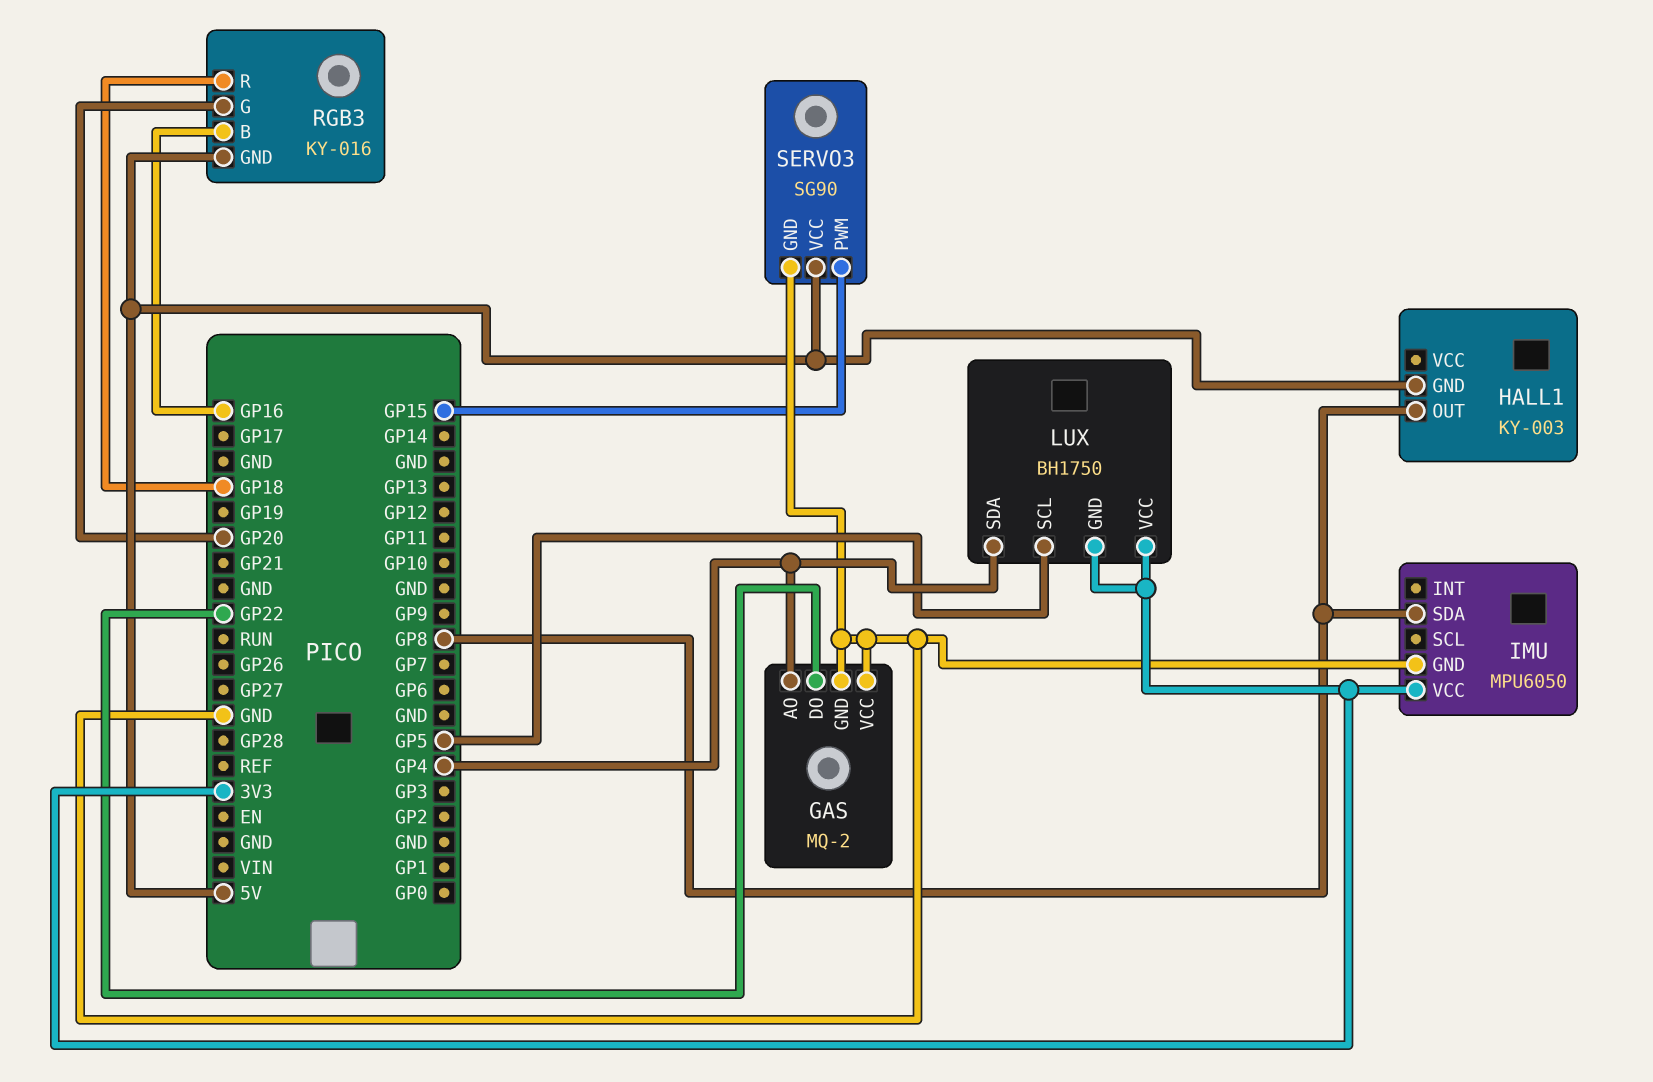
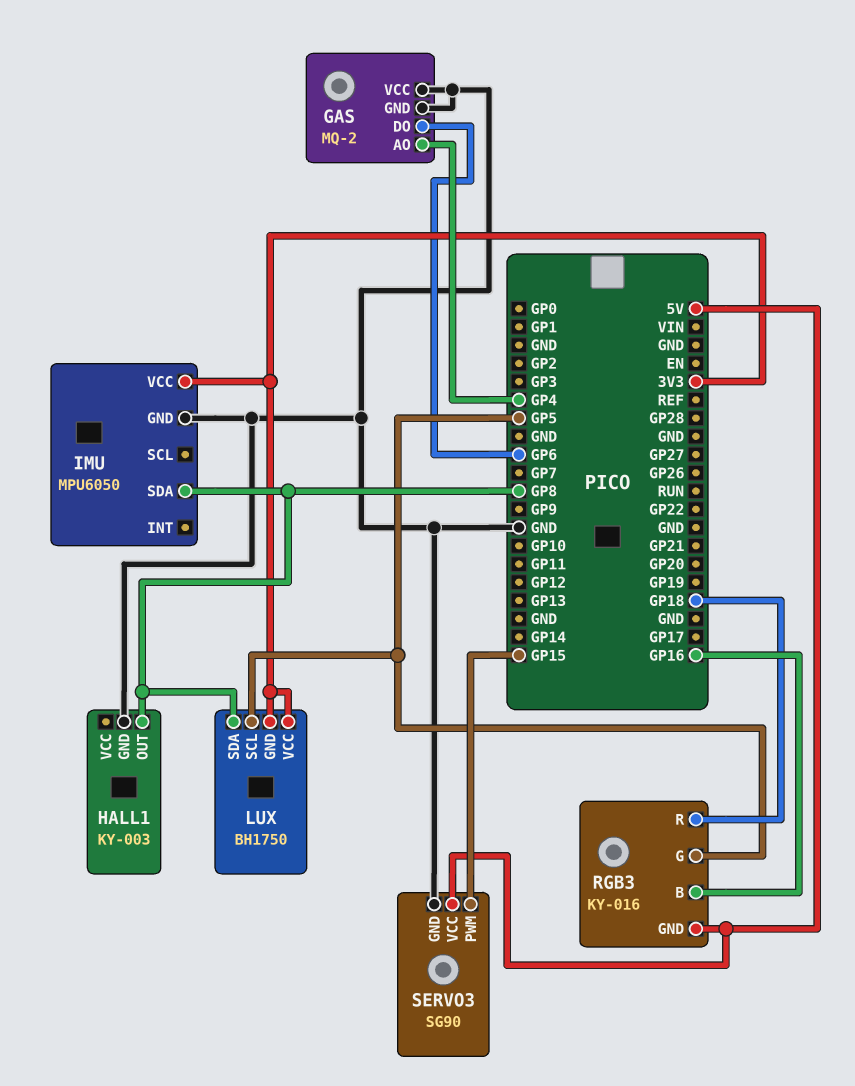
GAS pin DO: GP22 -> GP6
HALL1 pin GND: 5V -> GND
LUX pin SDA: GP4 -> GP8
RGB3 pin G: GP20 -> GP5

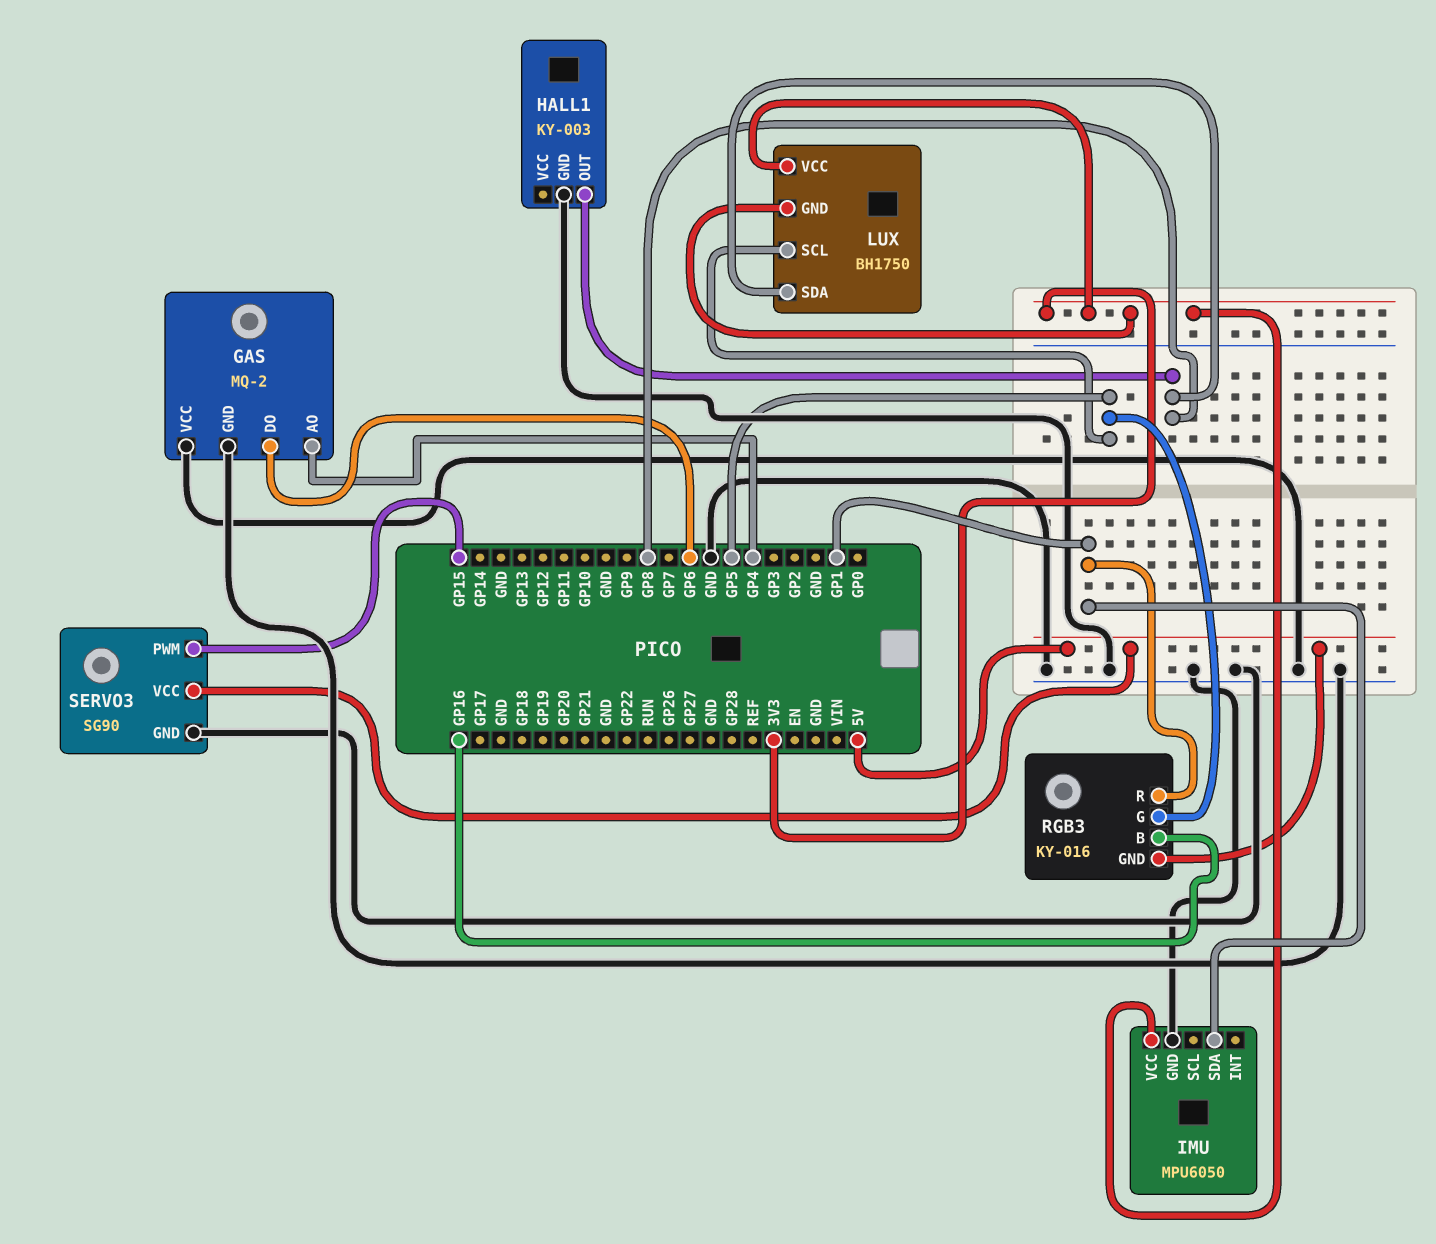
IMU pin SDA: GP8 -> GP1
RGB3 pin R: GP18 -> GP1

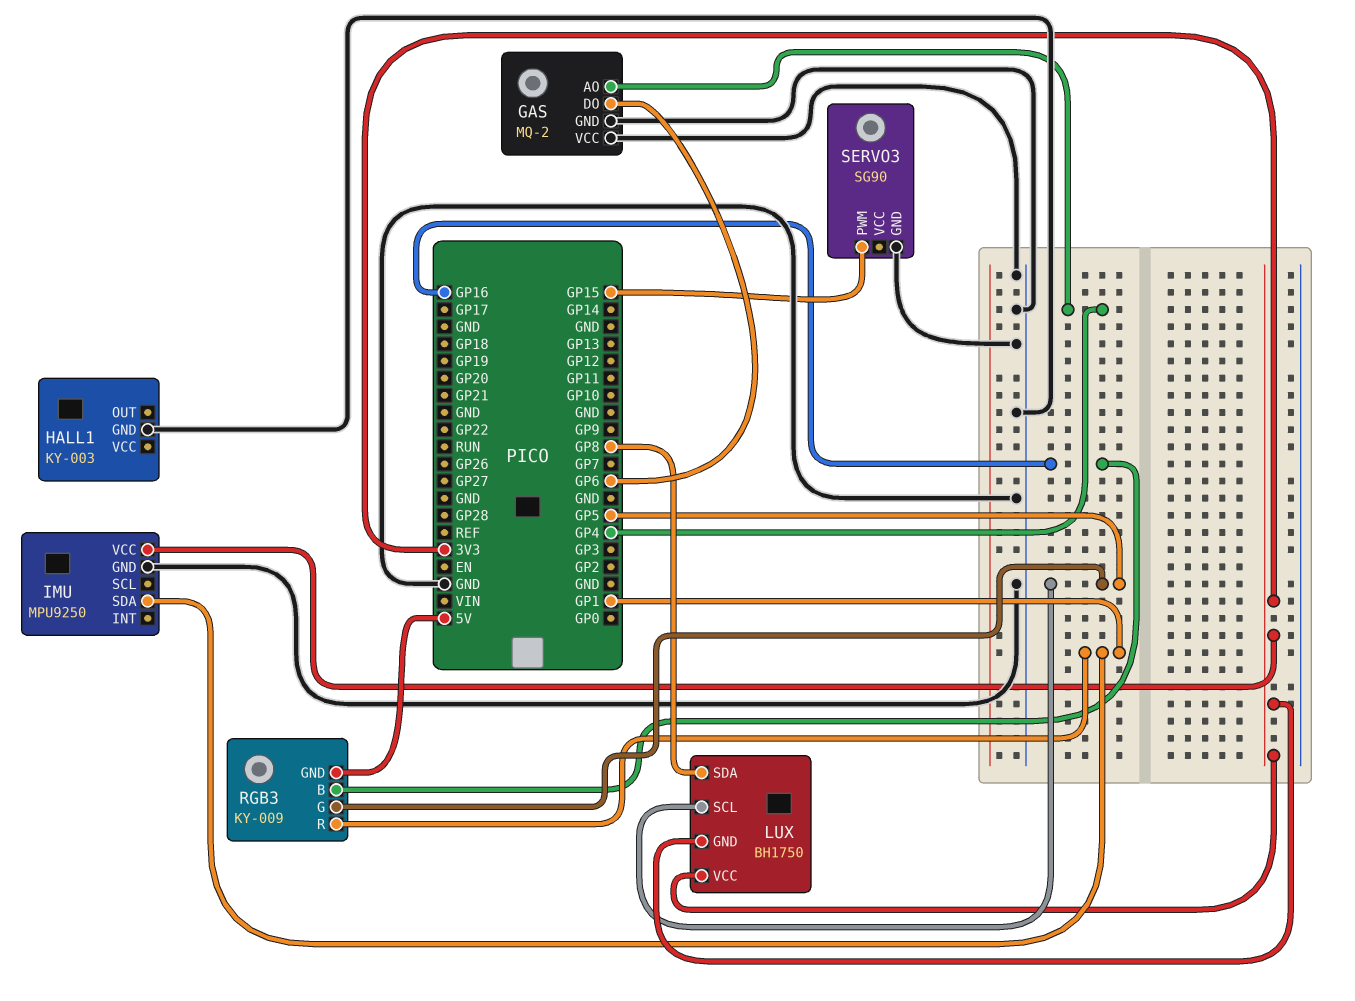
HALL1 pin OUT: GP8 -> none
IMU: MPU6050 -> MPU9250
RGB3: KY-016 -> KY-009
SERVO3 pin VCC: 5V -> none

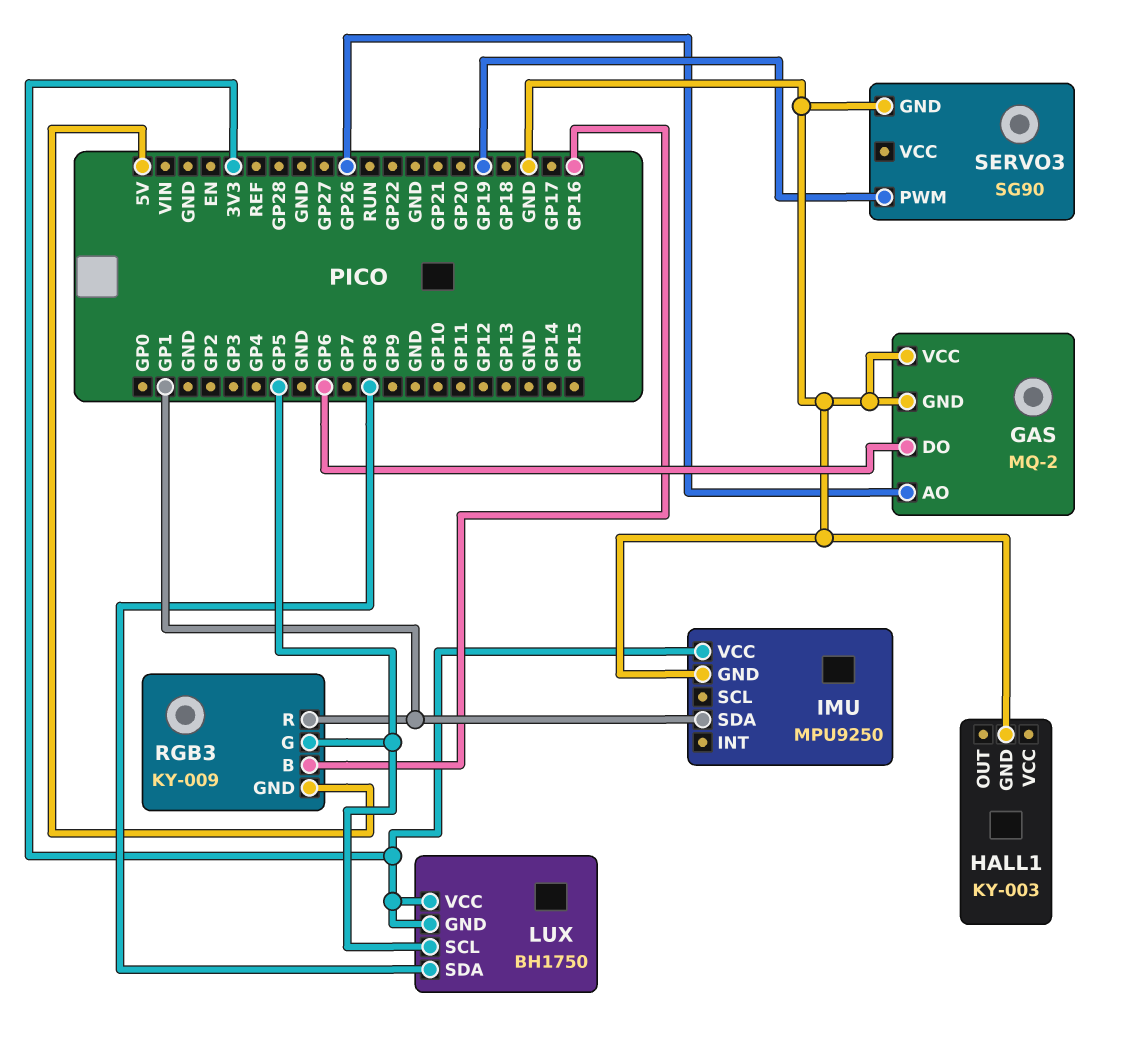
GAS pin AO: GP4 -> GP26
SERVO3 pin PWM: GP15 -> GP19

